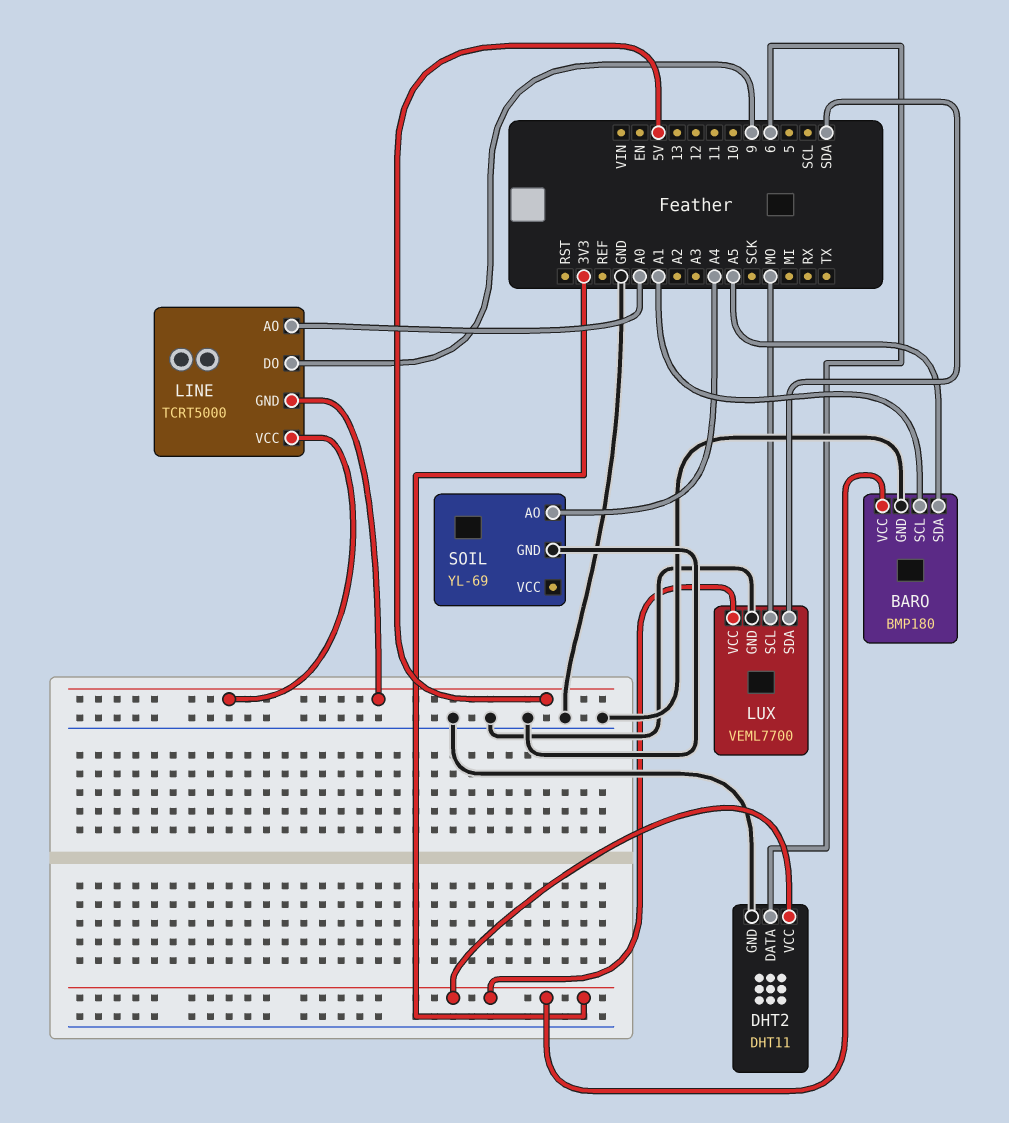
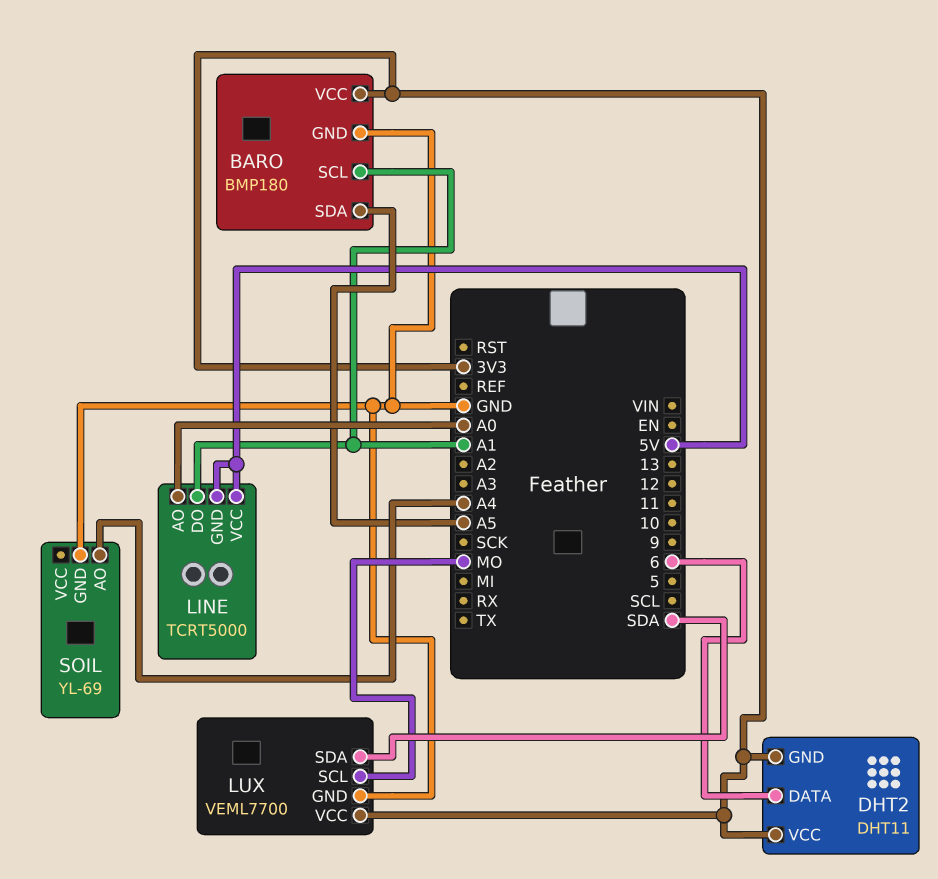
DHT2 pin GND: GND -> 3V3
LINE pin DO: 9 -> A1

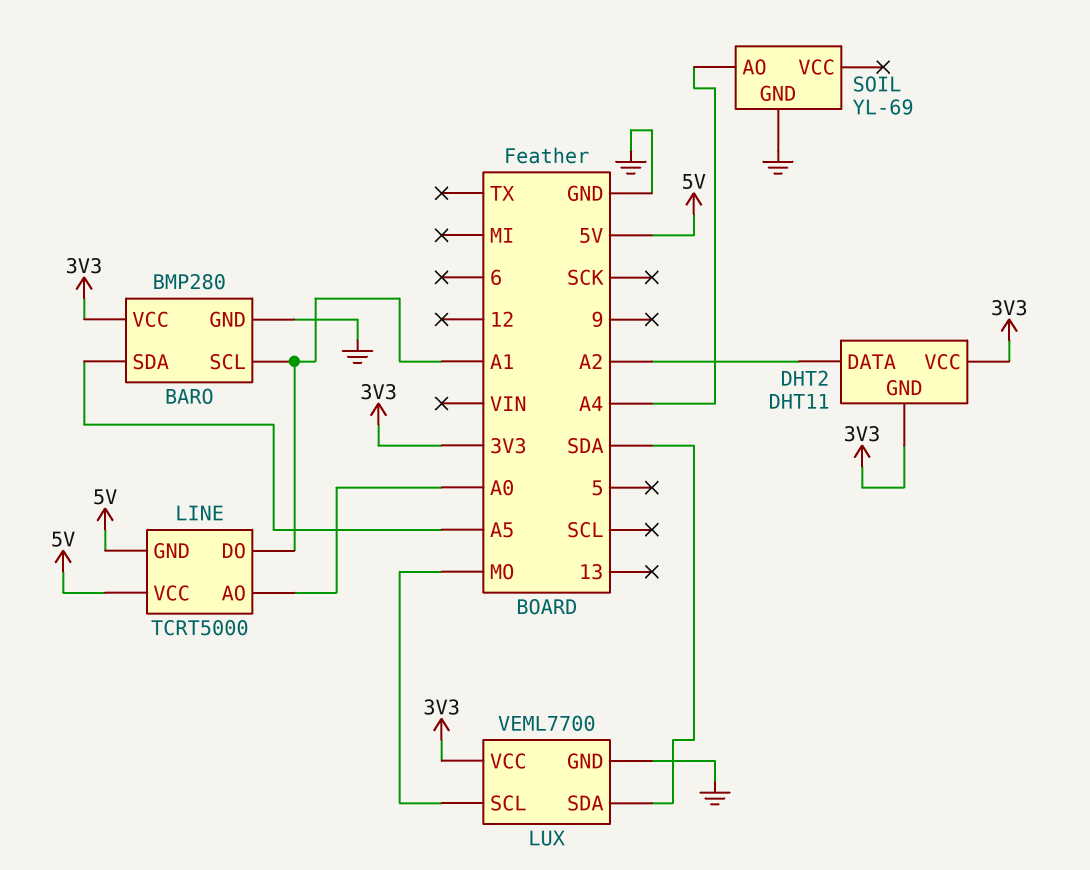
BARO: BMP180 -> BMP280
DHT2 pin DATA: 6 -> A2

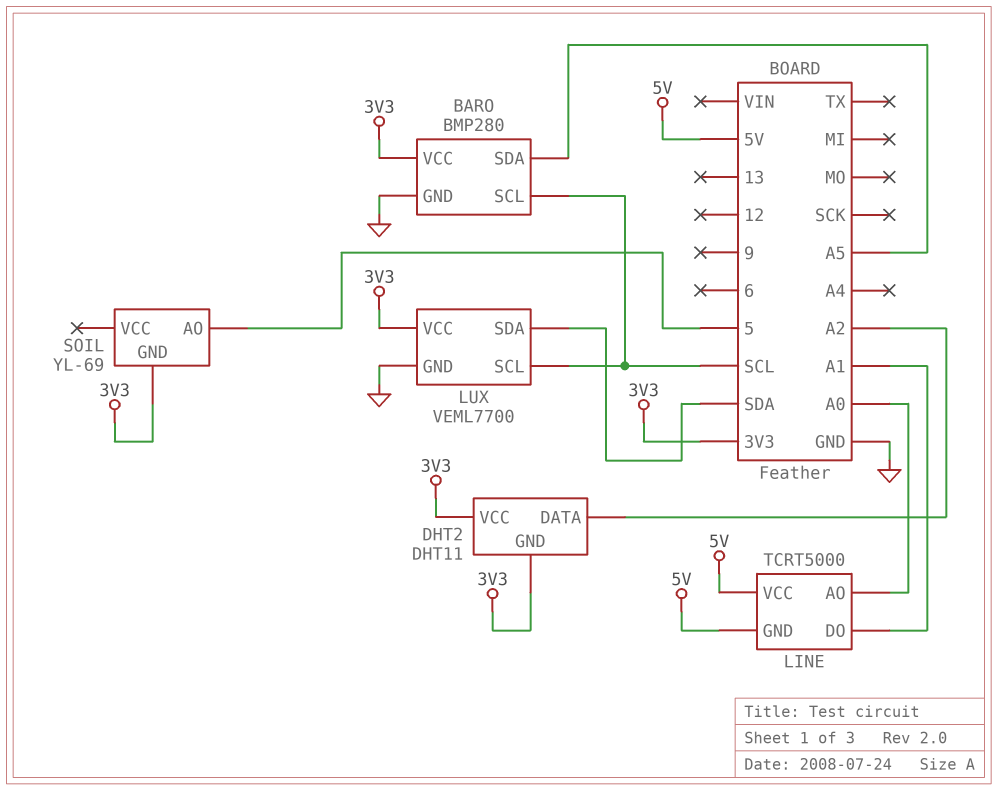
BARO pin SCL: A1 -> SCL
LUX pin SCL: MO -> SCL
SOIL pin AO: A4 -> 5
SOIL pin GND: GND -> 3V3

